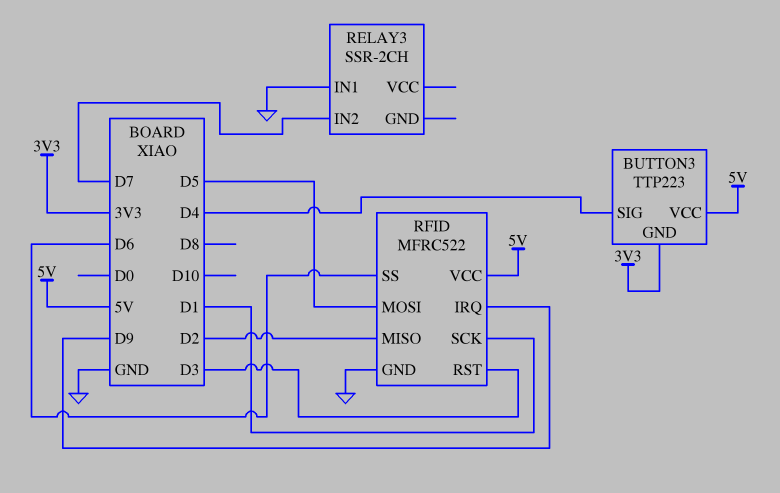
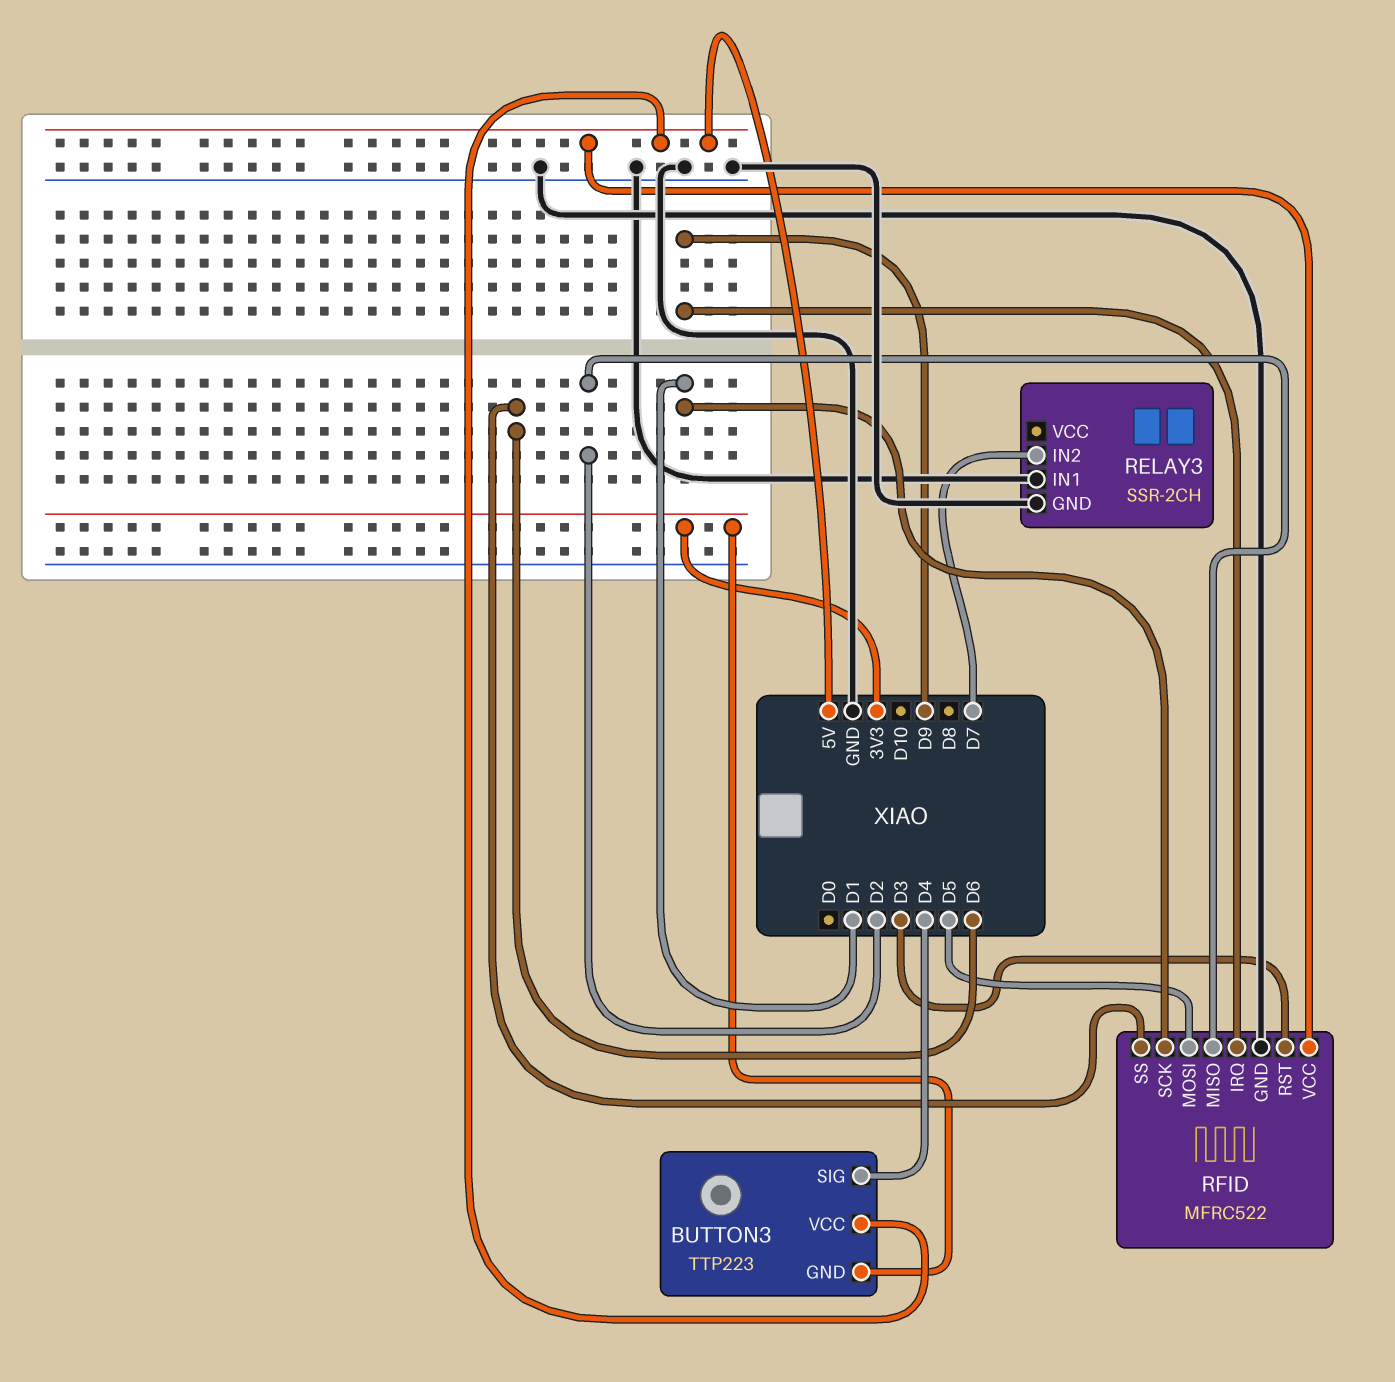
RELAY3 pin GND: none -> GND

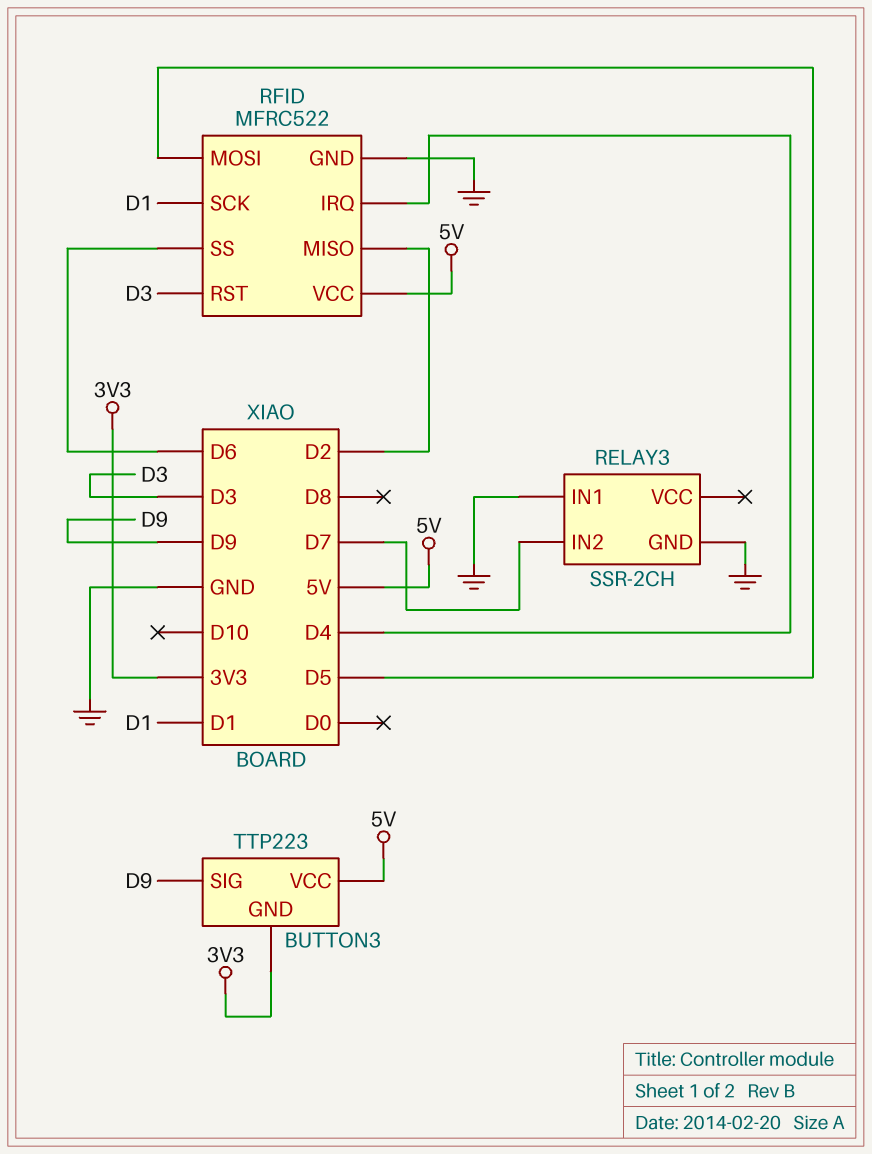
BUTTON3 pin SIG: D4 -> D9
RFID pin IRQ: D9 -> D4

